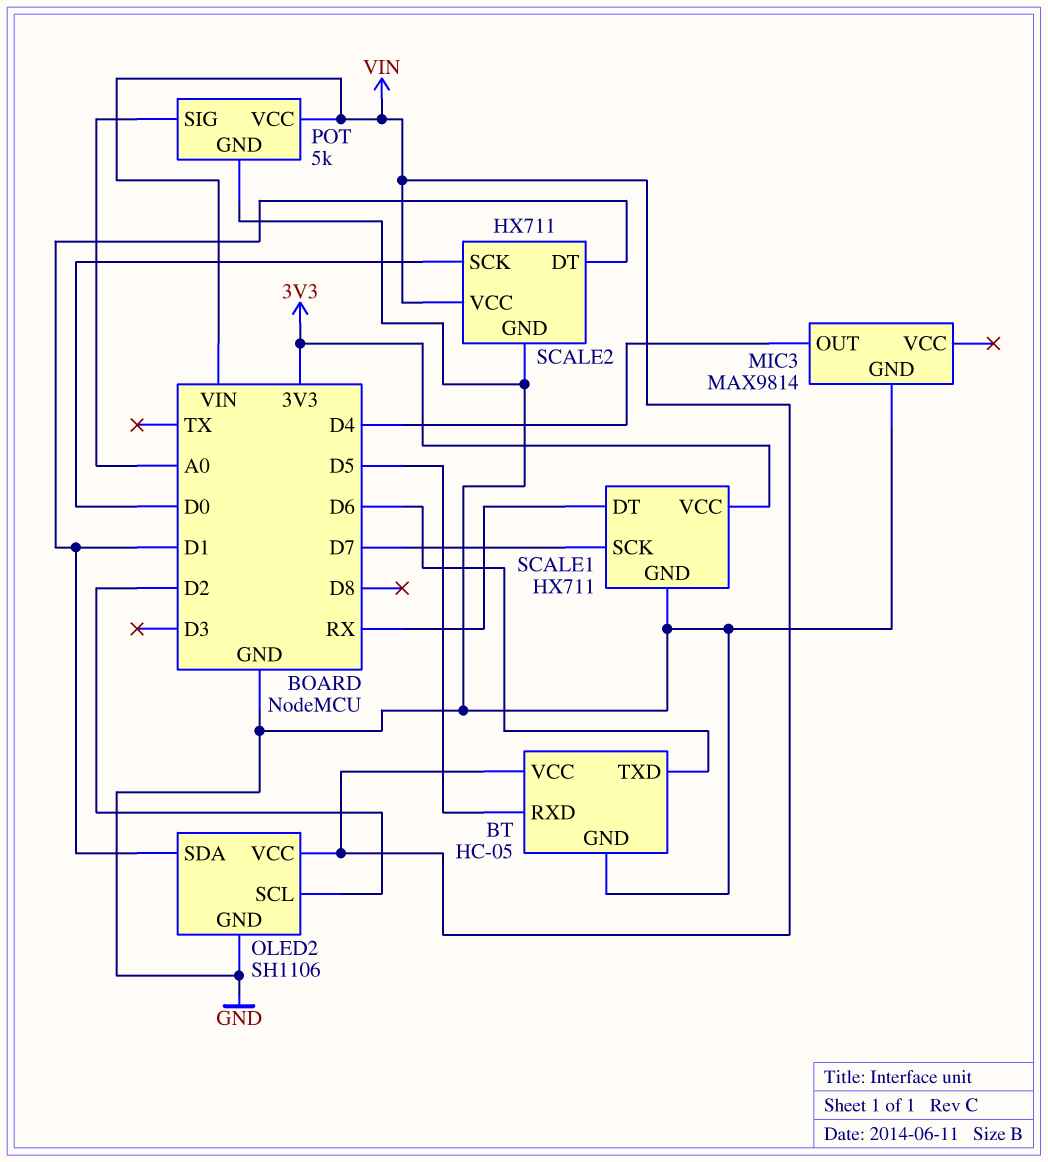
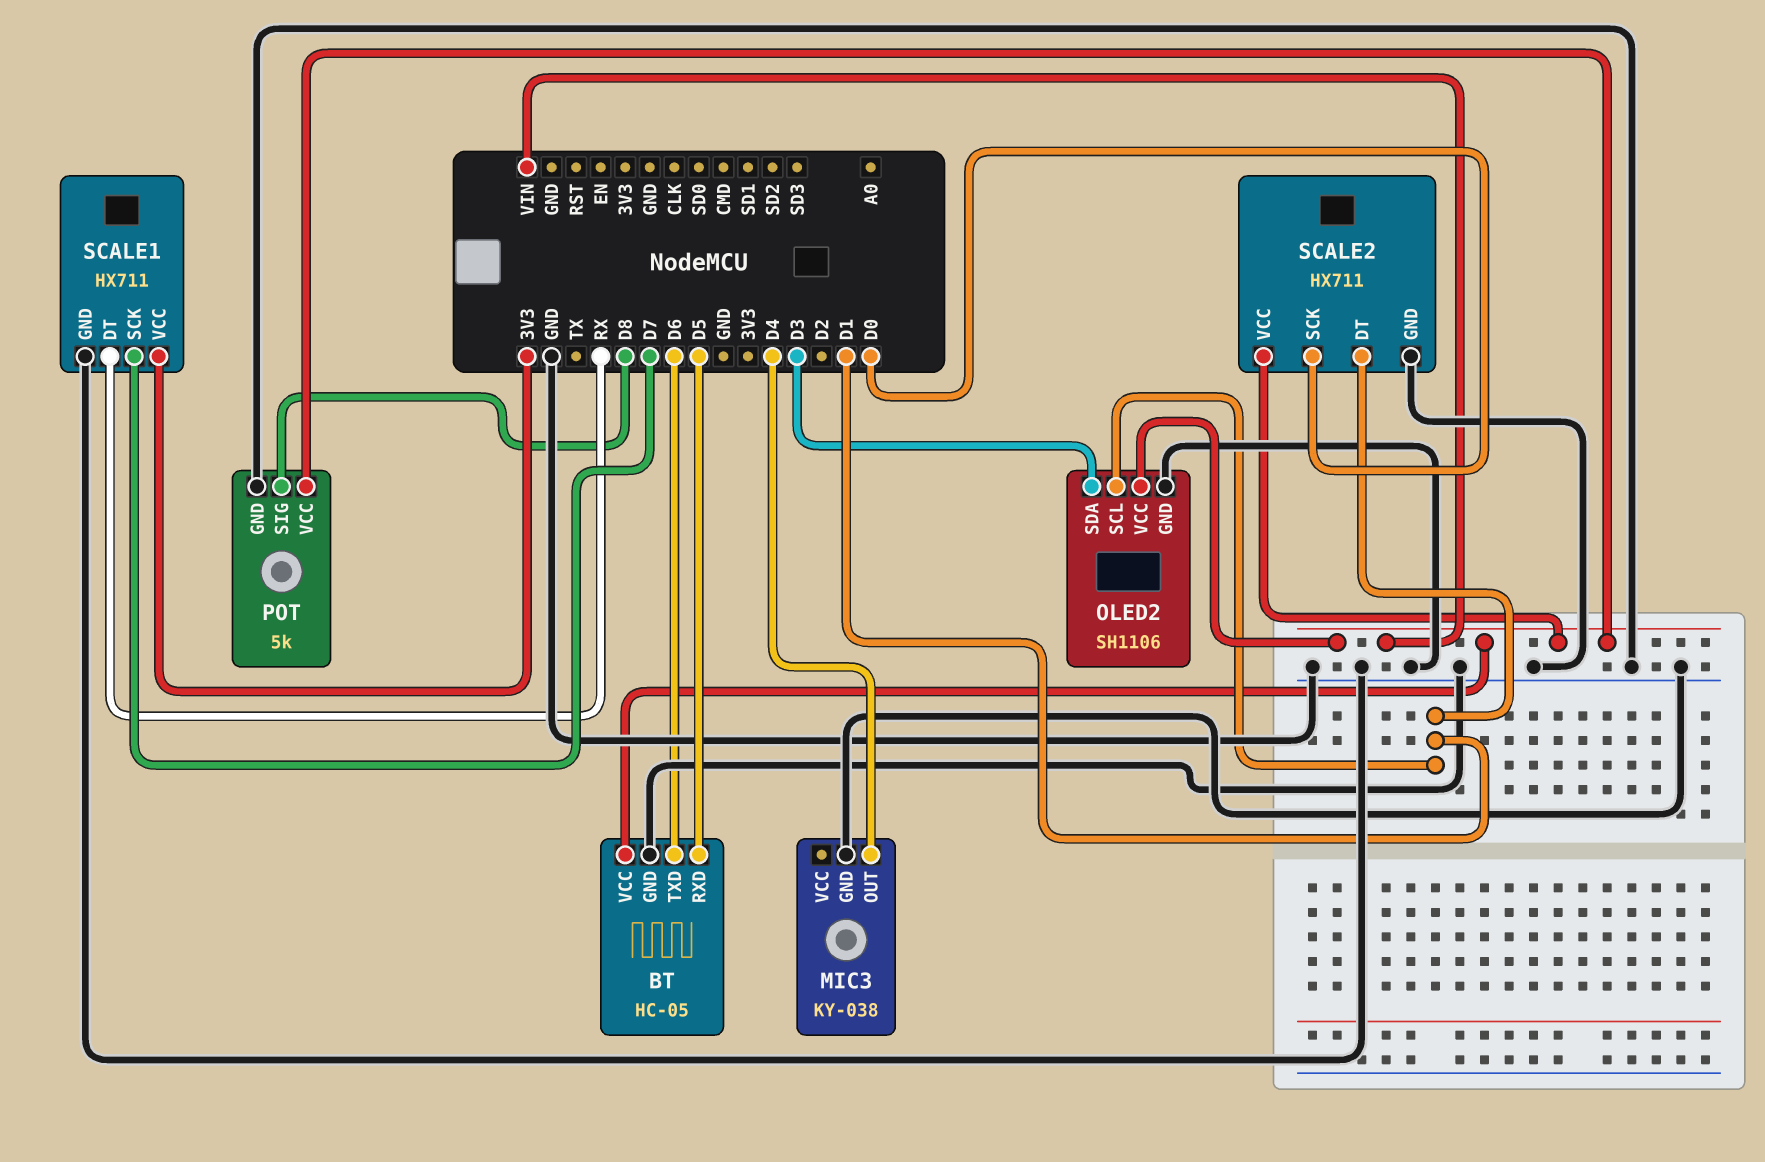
MIC3: MAX9814 -> KY-038
OLED2 pin SCL: D2 -> D1
OLED2 pin SDA: D1 -> D3
POT pin SIG: A0 -> D8

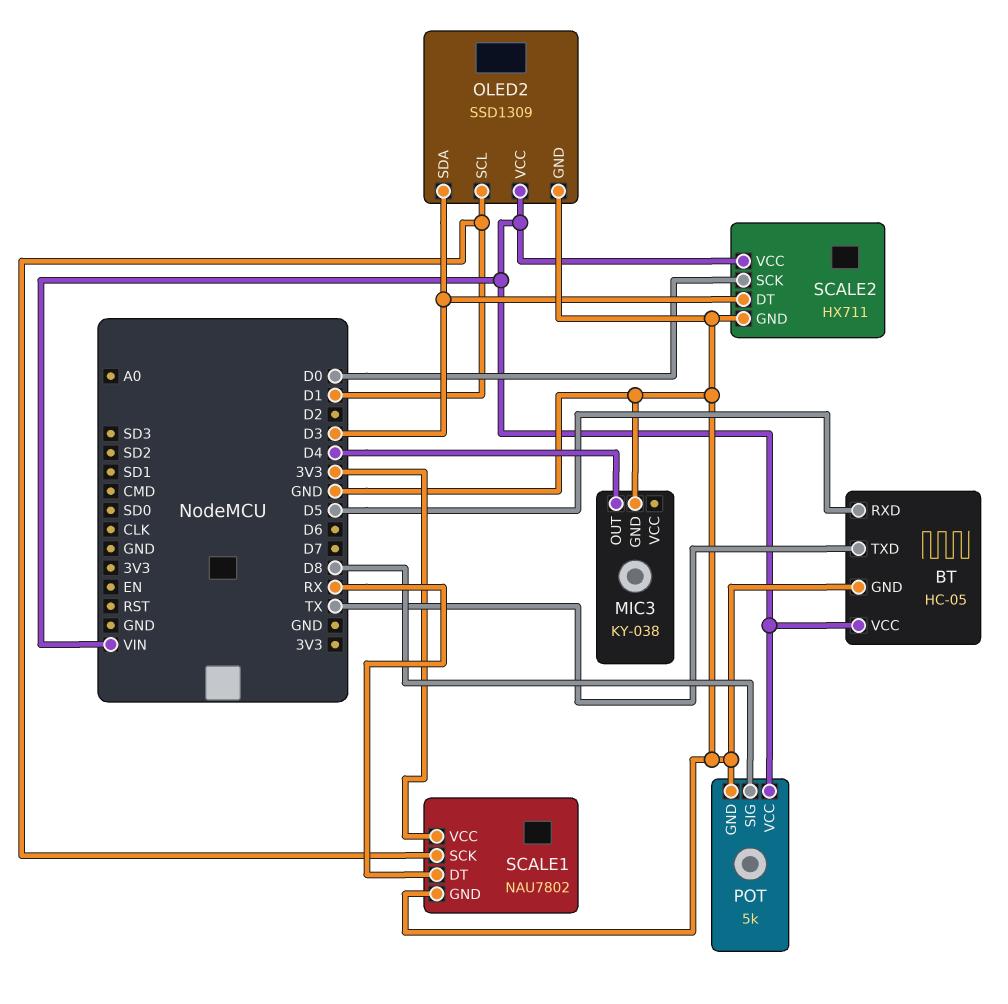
BT pin TXD: D6 -> TX
OLED2: SH1106 -> SSD1309
SCALE1: HX711 -> NAU7802
SCALE1 pin SCK: D7 -> D1
SCALE2 pin DT: D1 -> D3

